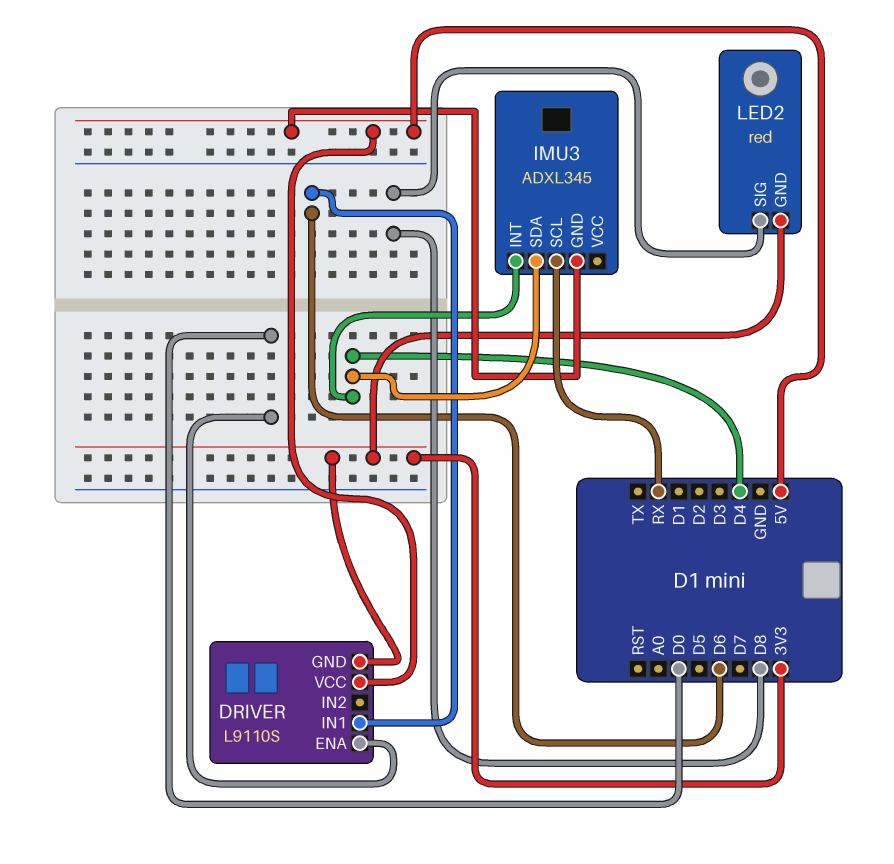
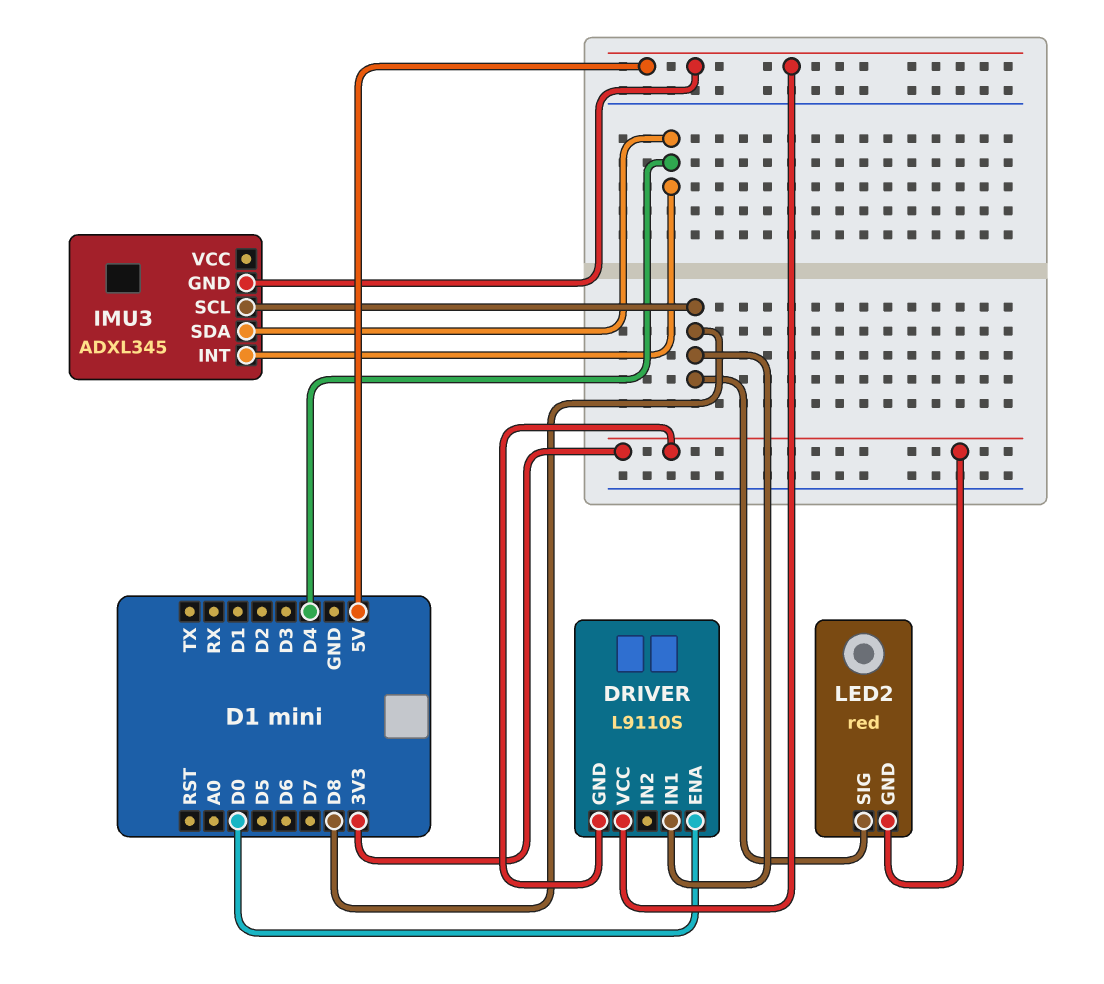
DRIVER pin IN1: D6 -> D8
IMU3 pin SCL: RX -> D8

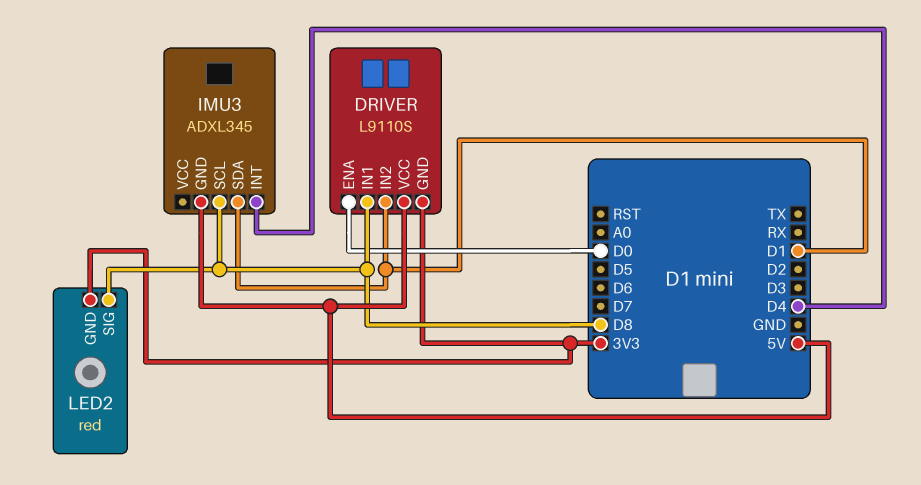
DRIVER pin IN2: none -> D1
IMU3 pin SDA: D4 -> D1

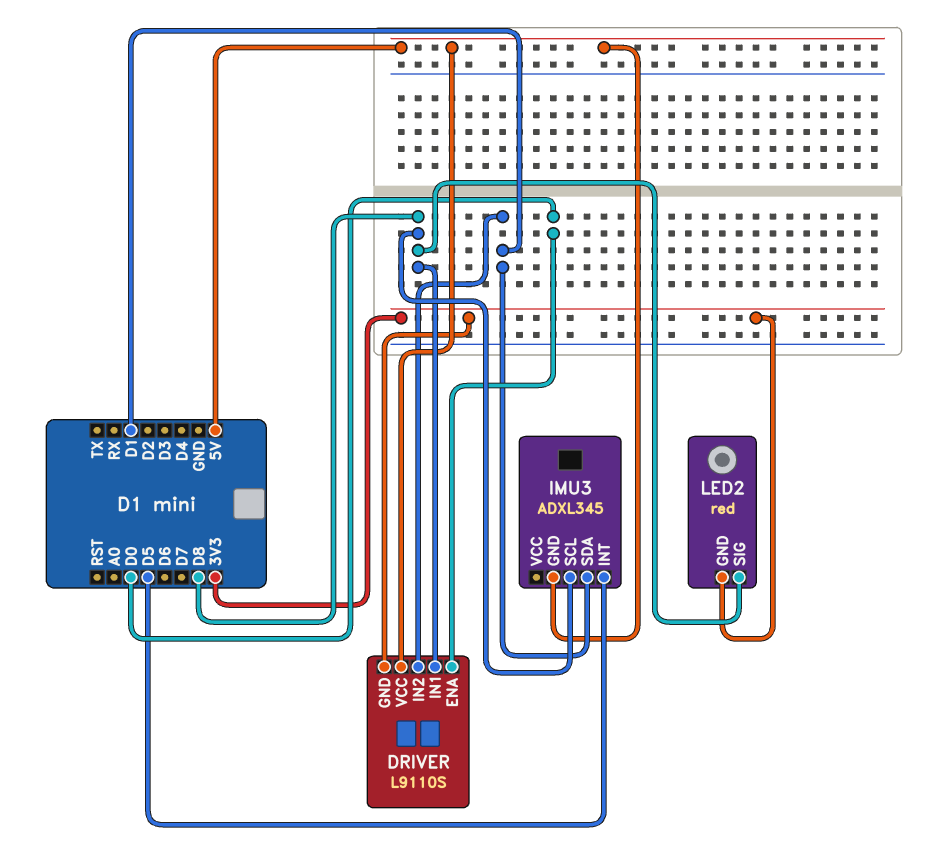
IMU3 pin INT: D4 -> D5

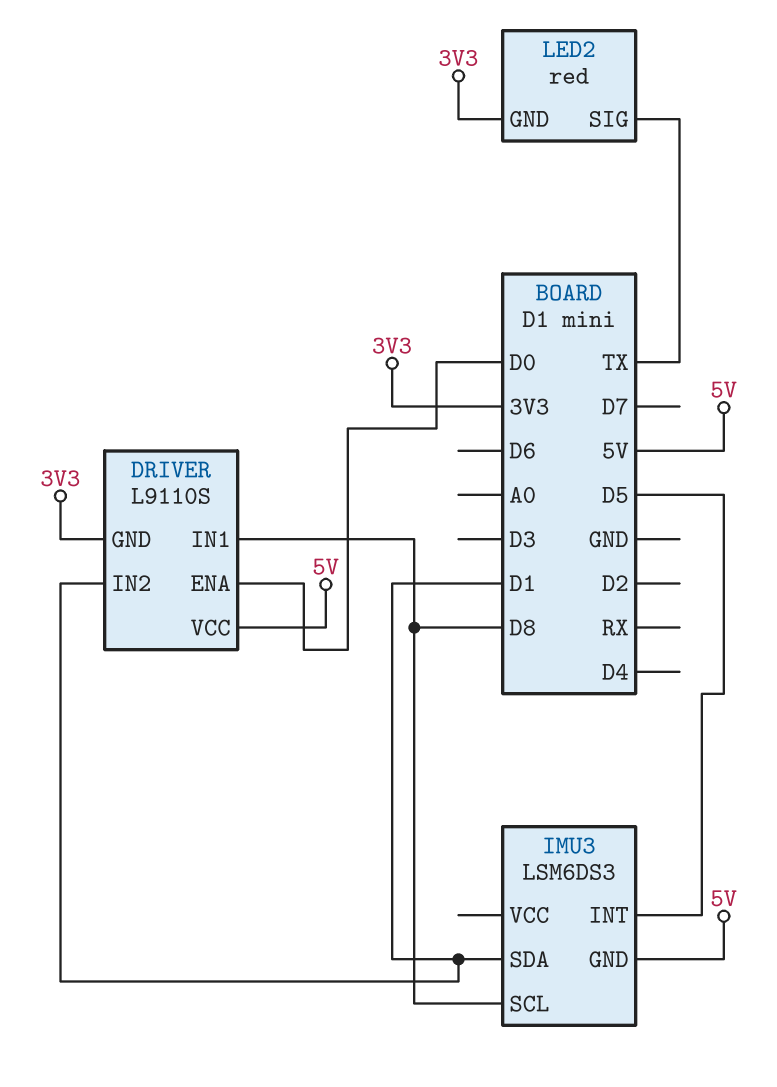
IMU3: ADXL345 -> LSM6DS3
LED2 pin SIG: D8 -> TX

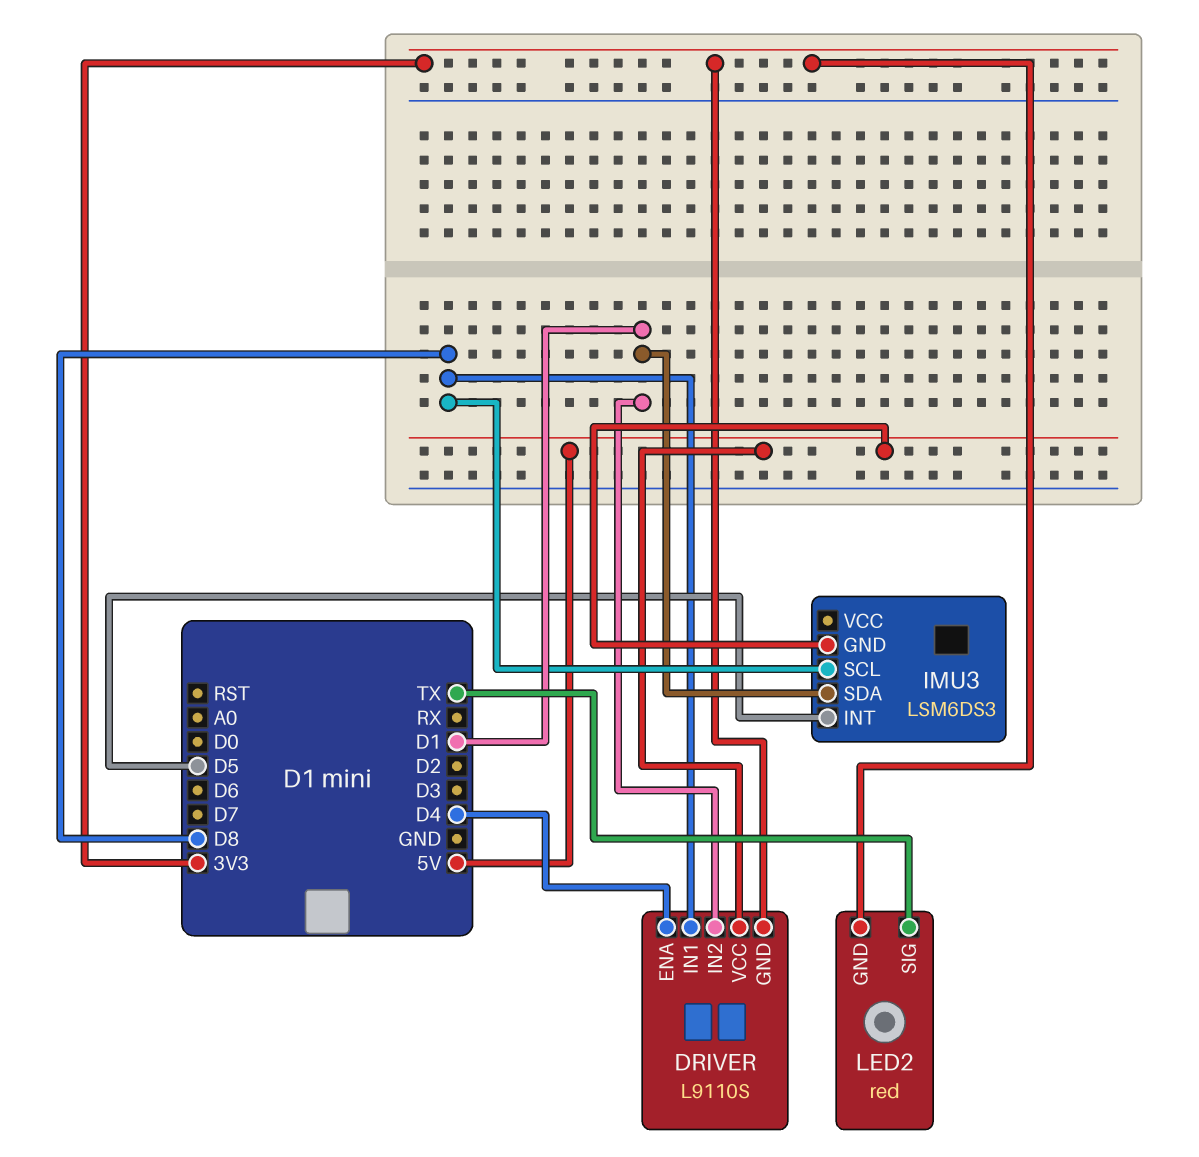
DRIVER pin ENA: D0 -> D4

